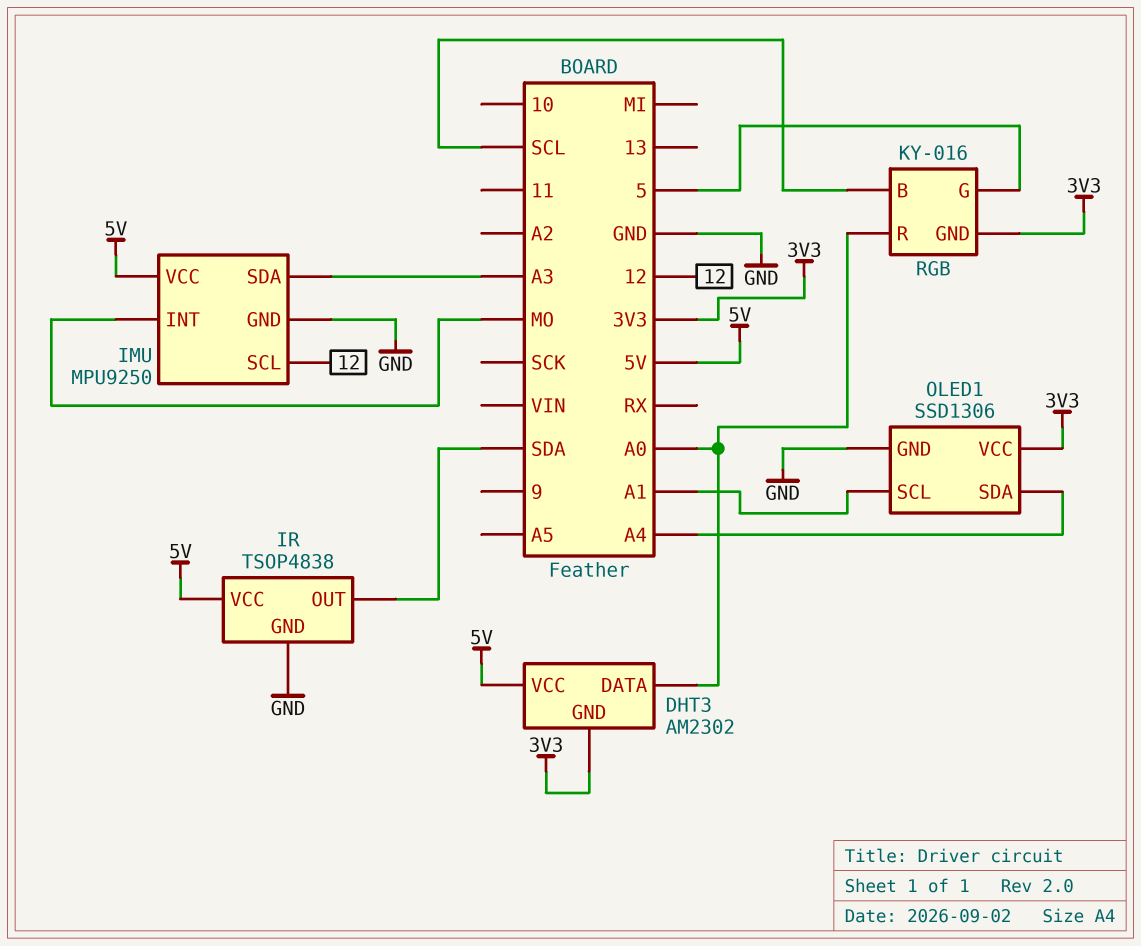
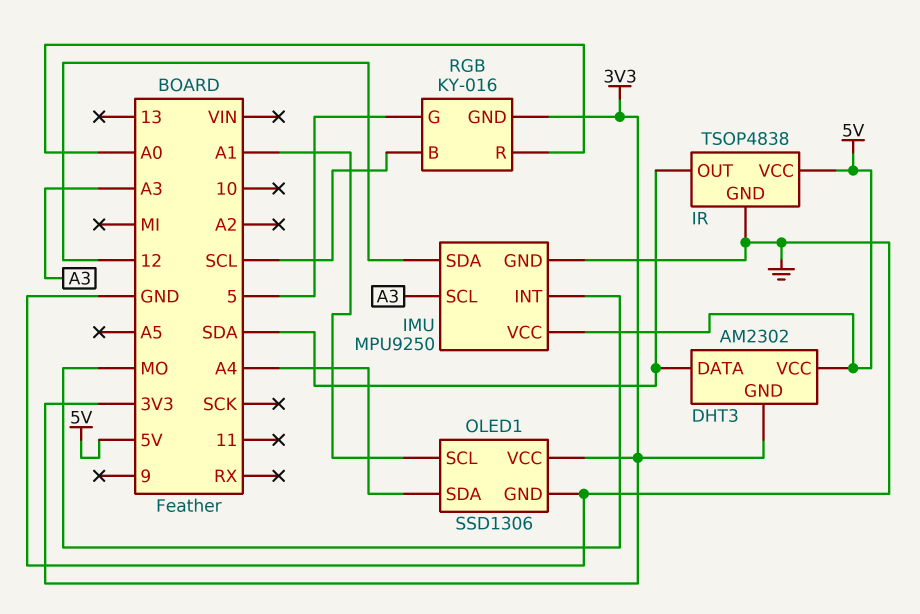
DHT3 pin DATA: A0 -> SDA
IMU pin SCL: 12 -> A3
IMU pin SDA: A3 -> 12

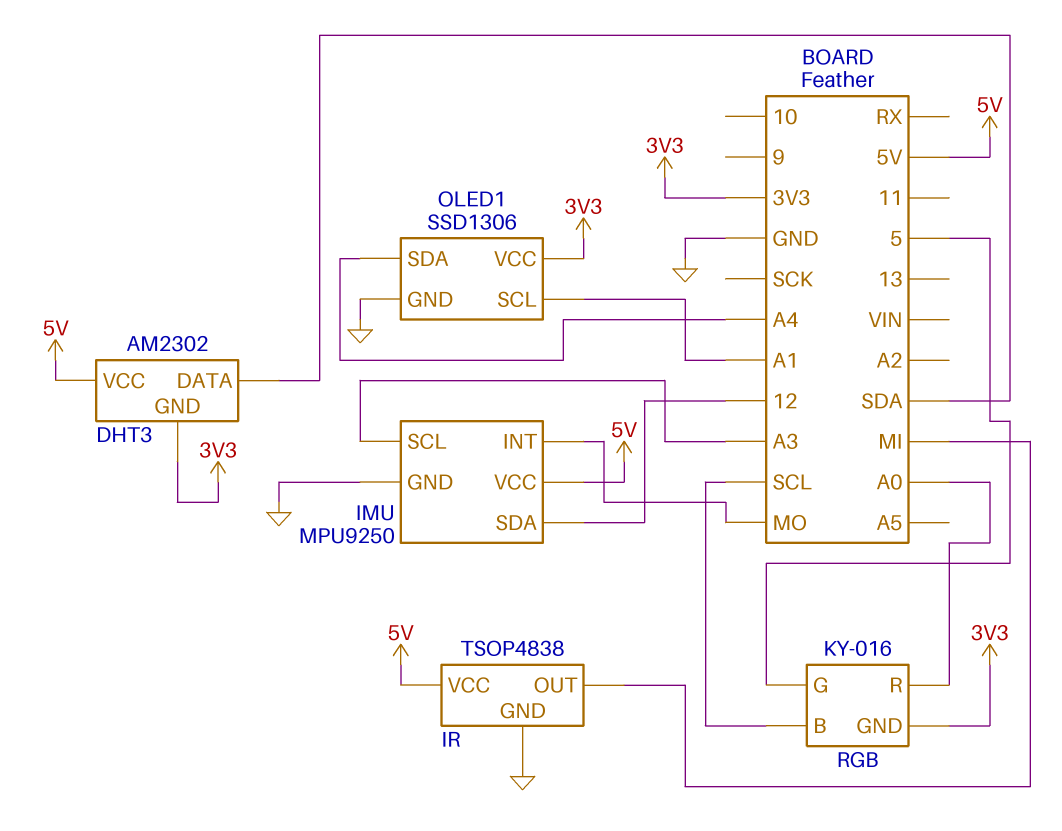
IR pin OUT: SDA -> MI

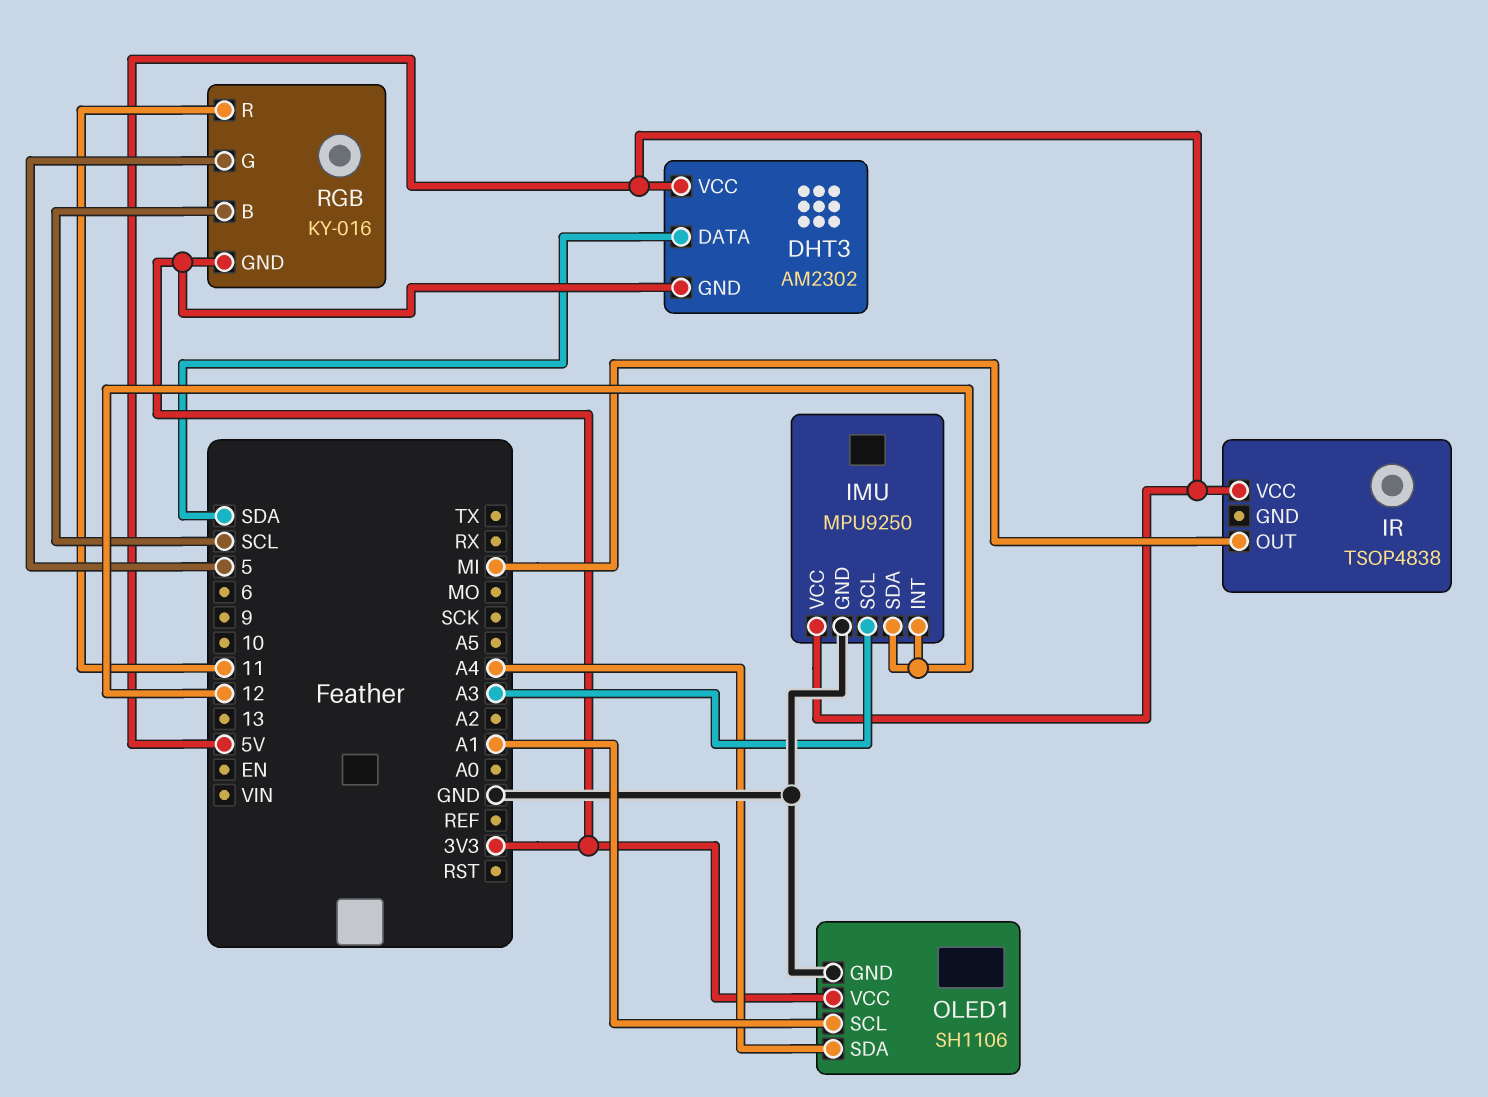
IMU pin INT: MO -> 12
IR pin GND: GND -> none
OLED1: SSD1306 -> SH1106
RGB pin R: A0 -> 11

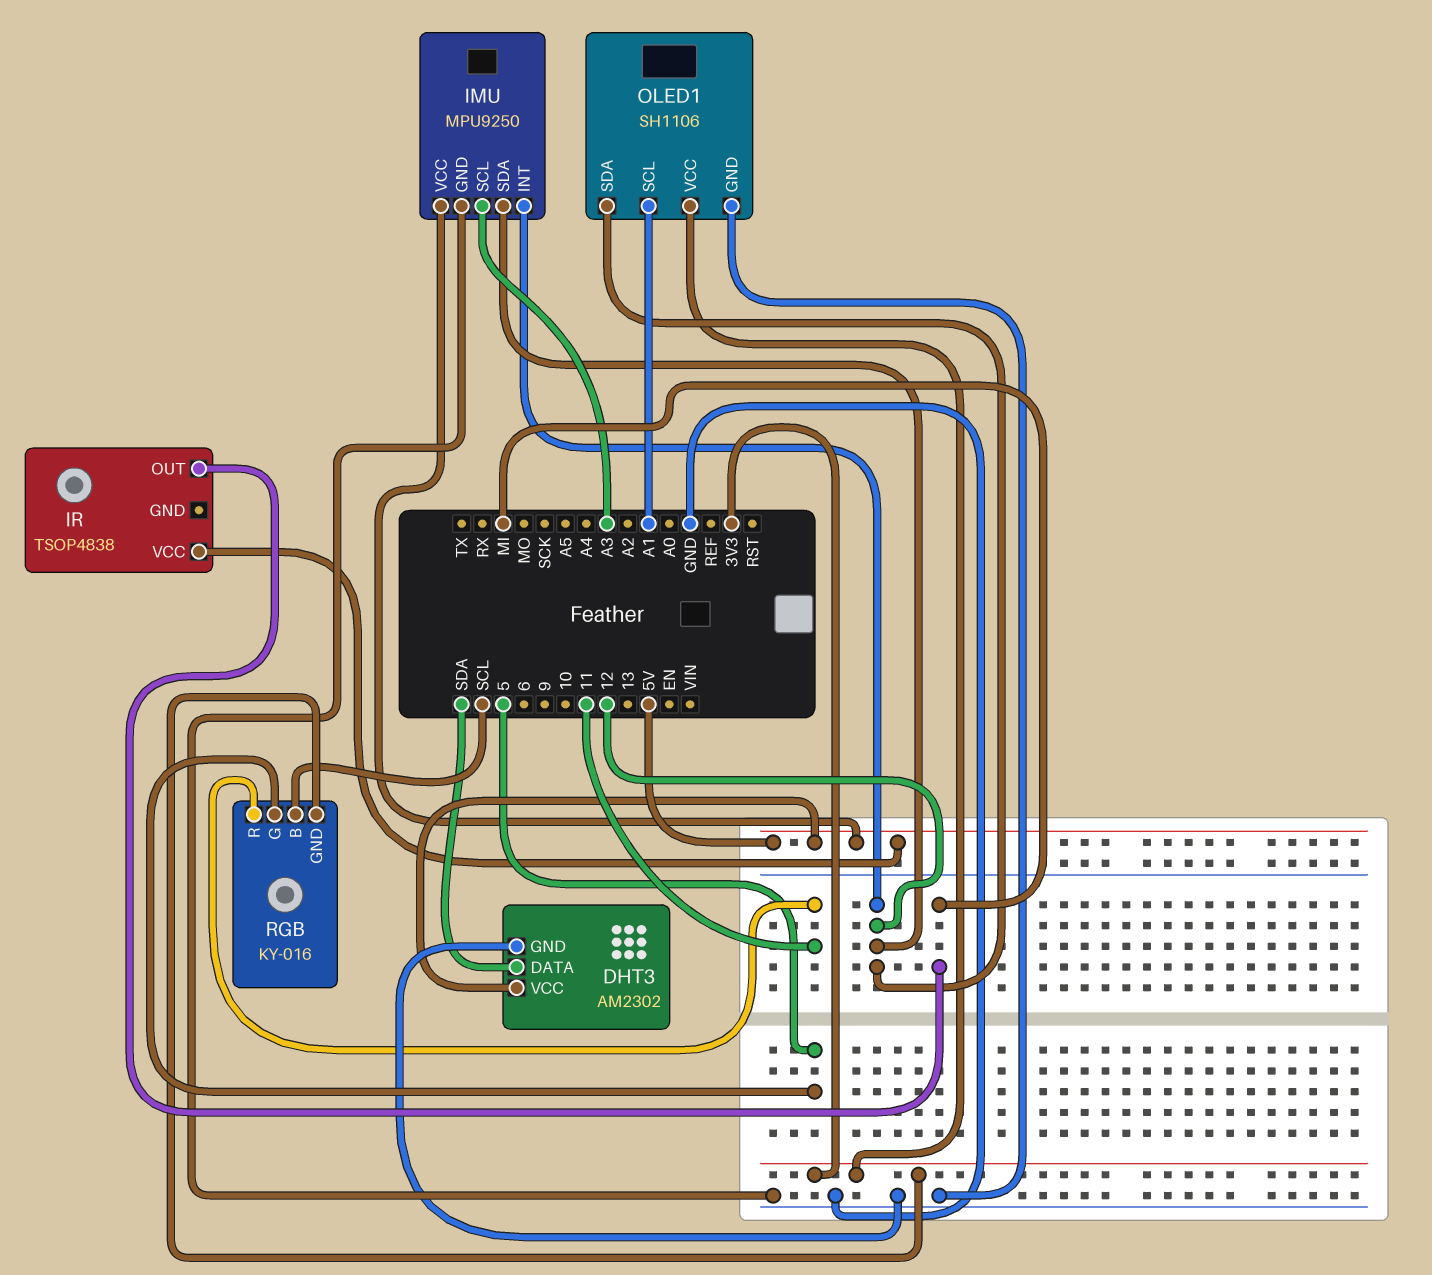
DHT3 pin GND: 3V3 -> GND
OLED1 pin SDA: A4 -> 12

